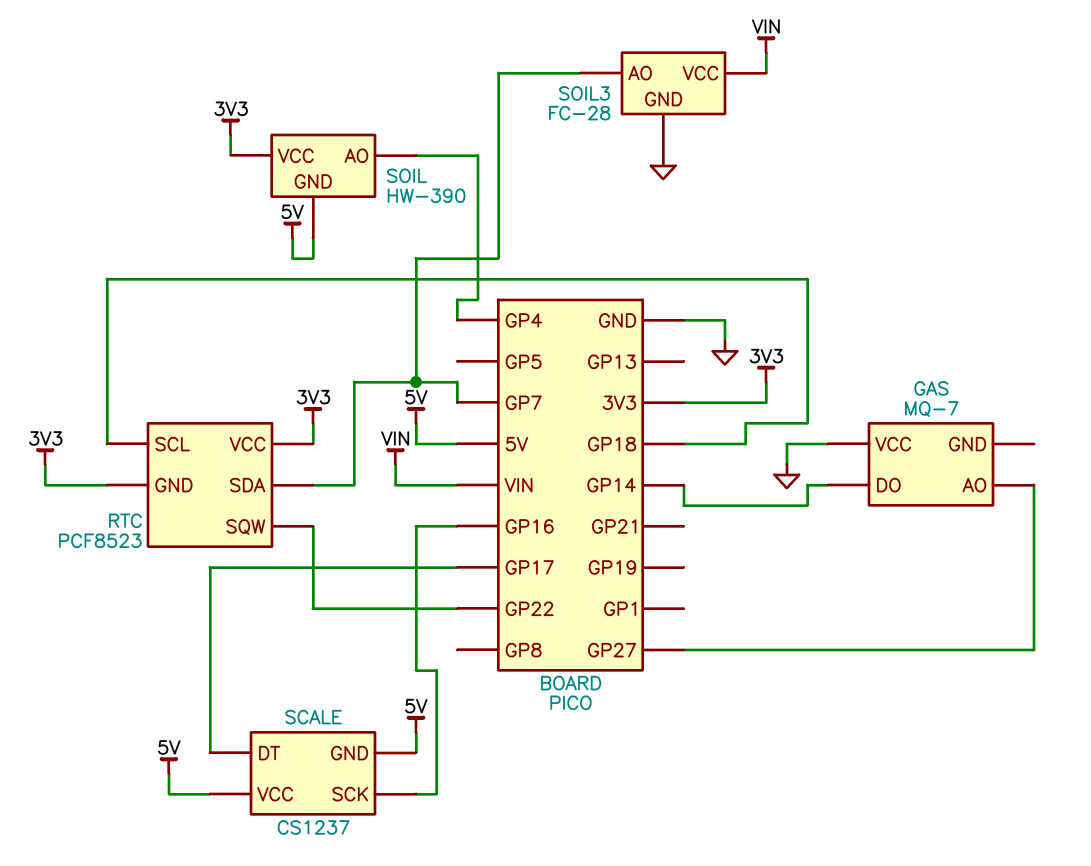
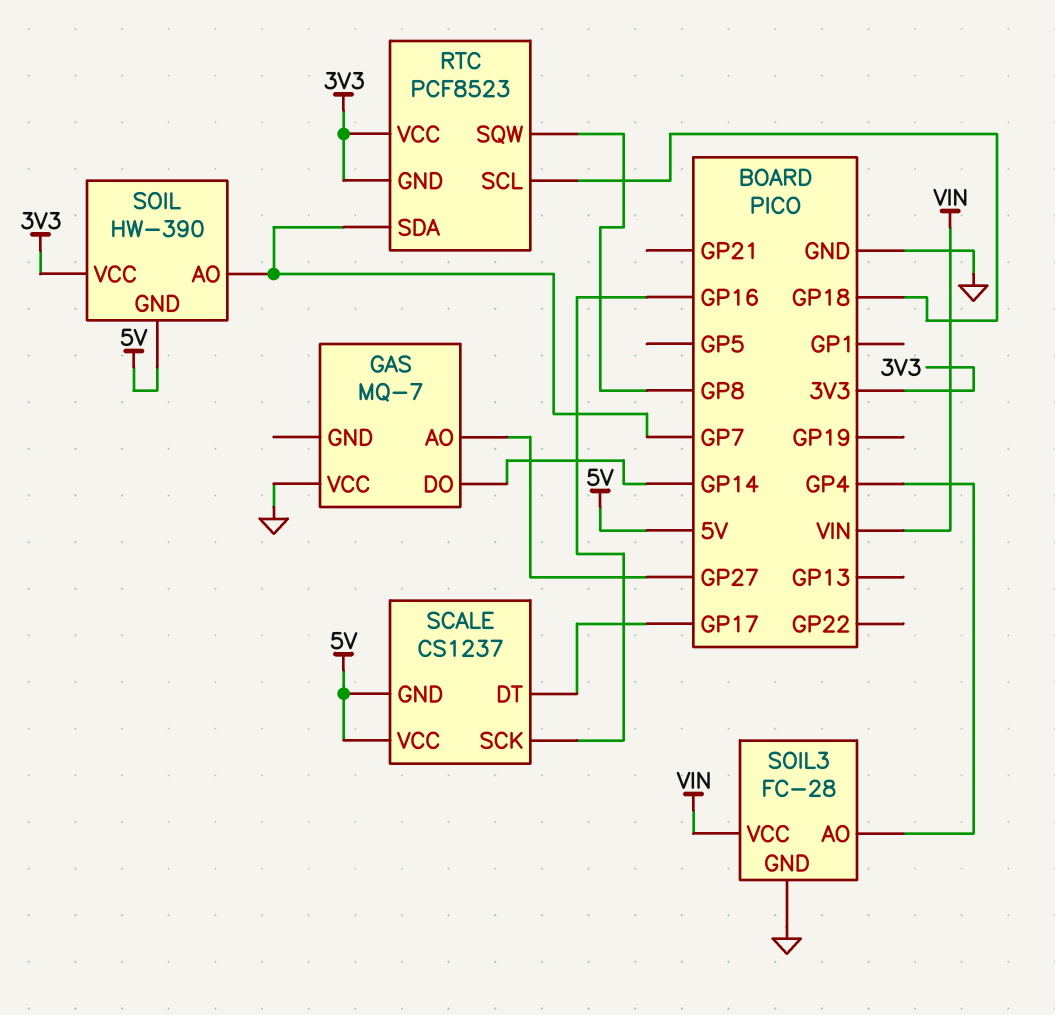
RTC pin SQW: GP22 -> GP8
SOIL pin AO: GP4 -> GP7
SOIL3 pin AO: GP7 -> GP4

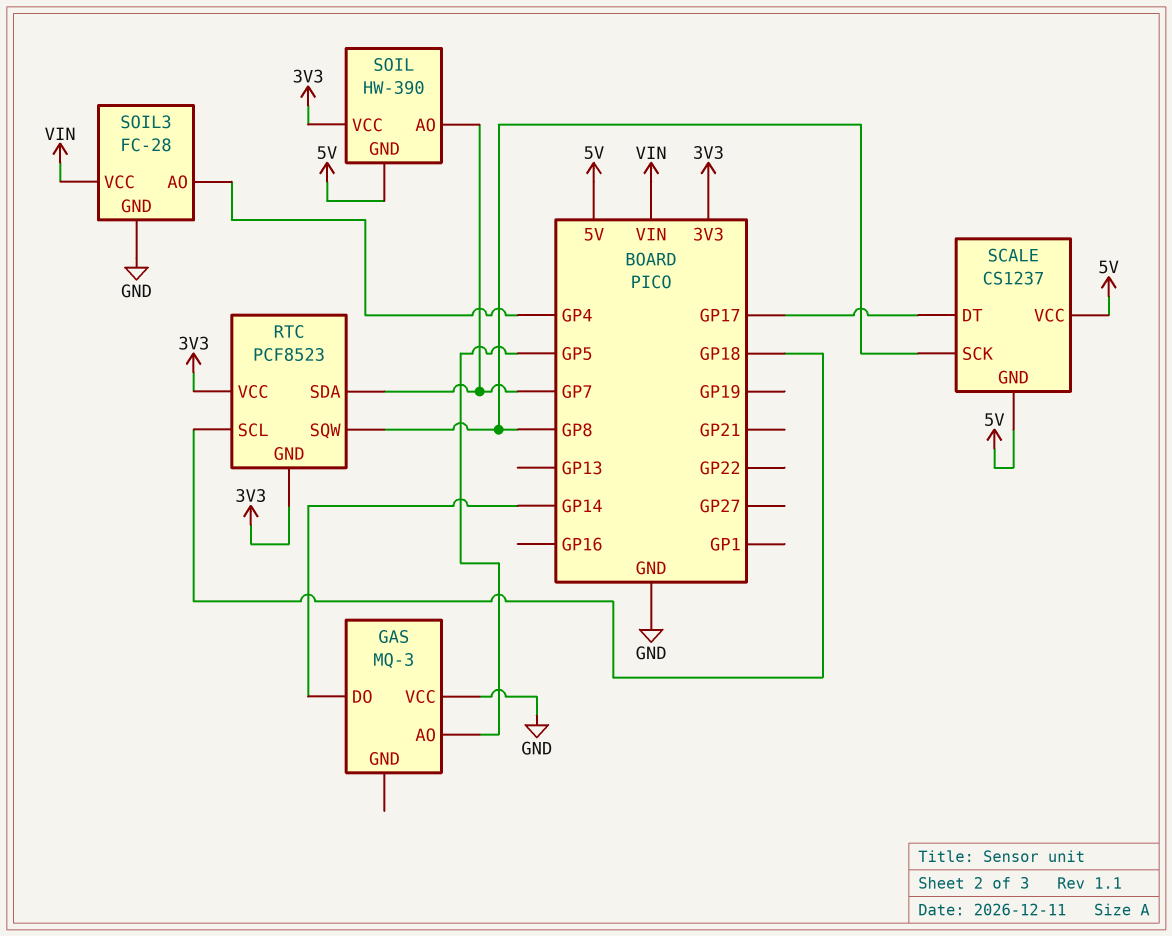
GAS: MQ-7 -> MQ-3
GAS pin AO: GP27 -> GP5
SCALE pin SCK: GP16 -> GP8

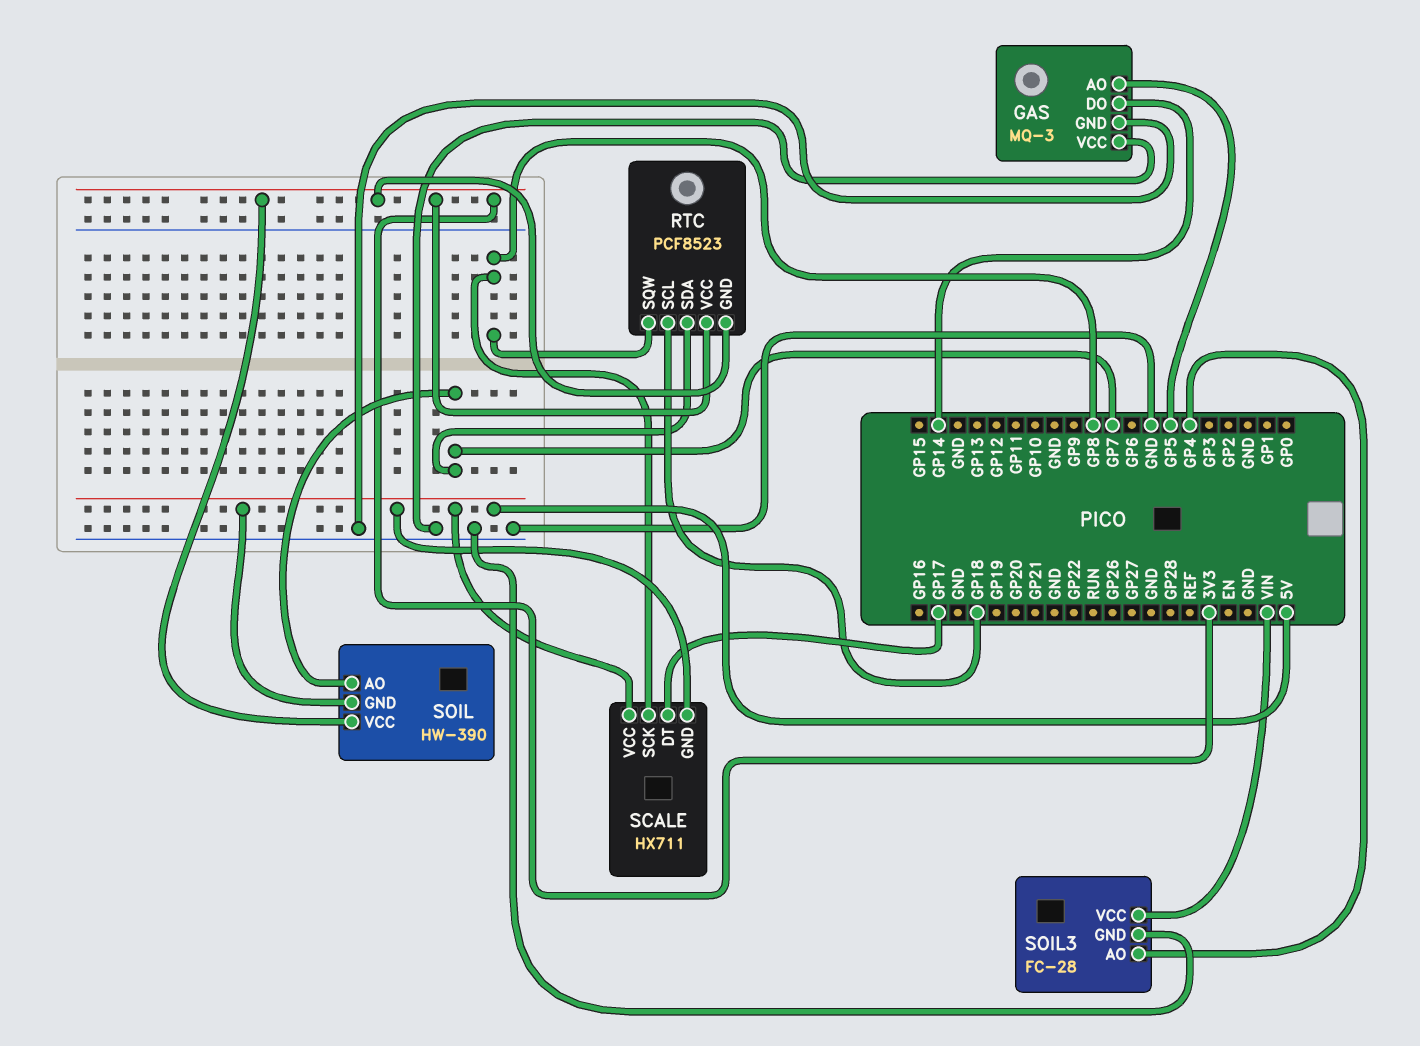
GAS pin GND: none -> GND
SCALE: CS1237 -> HX711

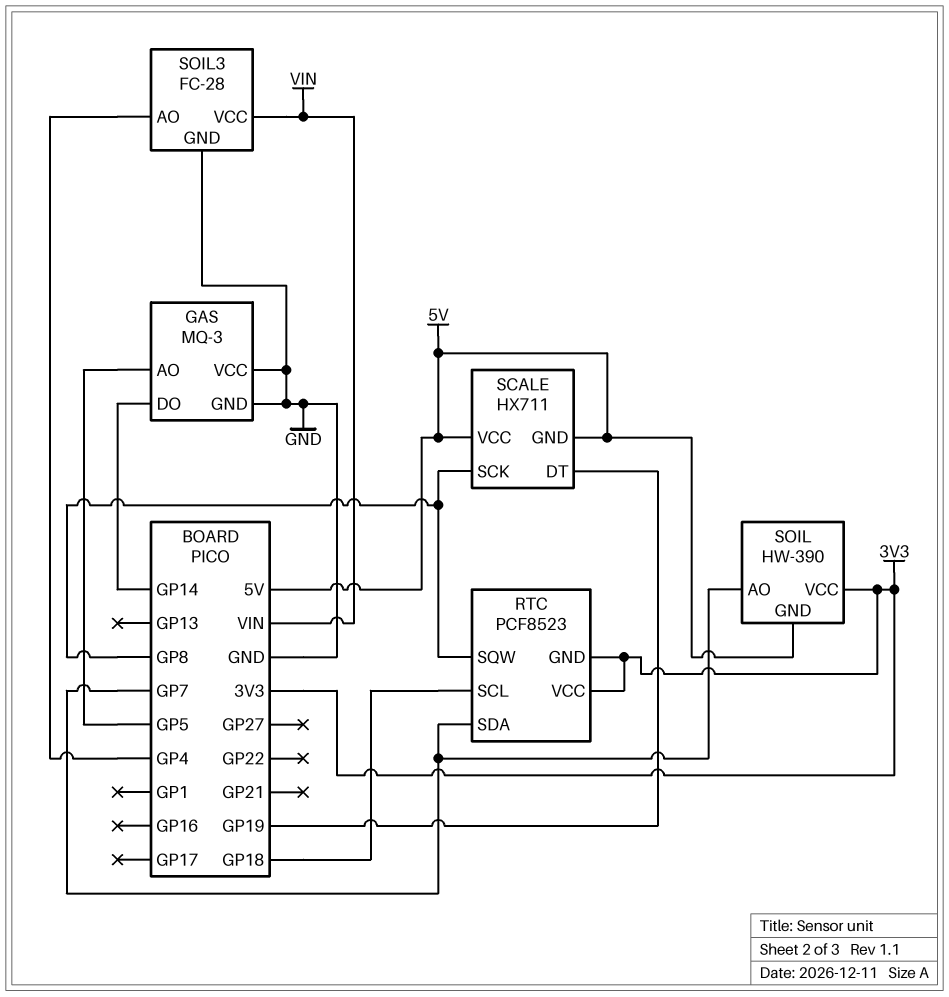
SCALE pin DT: GP17 -> GP19

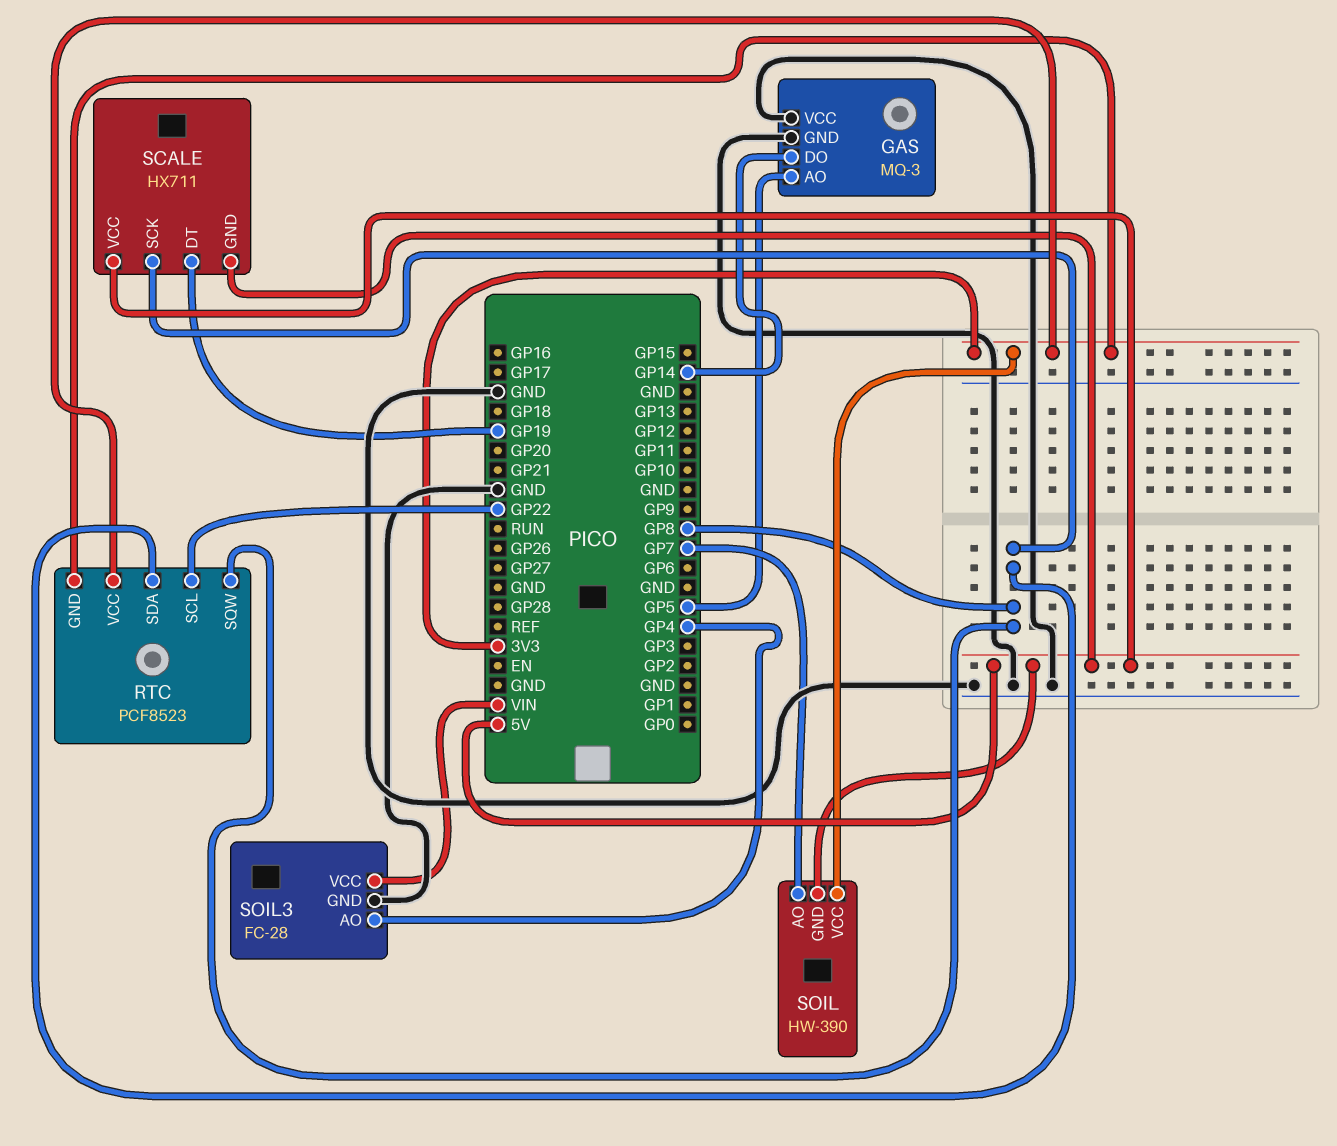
RTC pin SCL: GP18 -> GP22
RTC pin SDA: GP7 -> GP8

